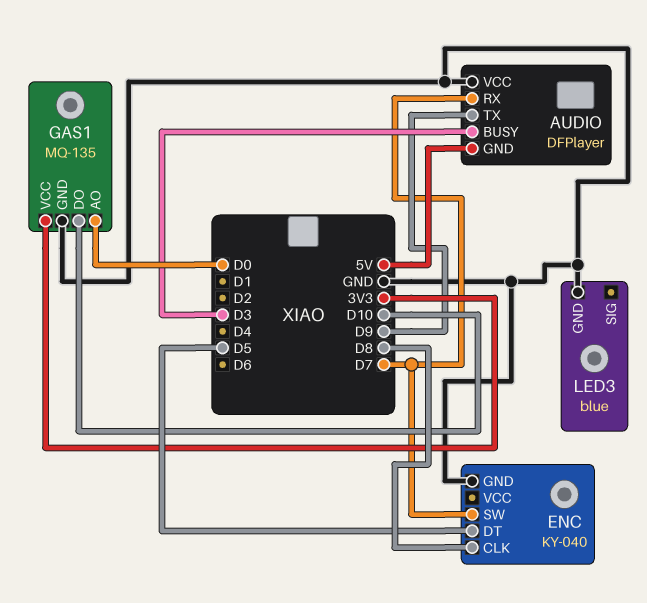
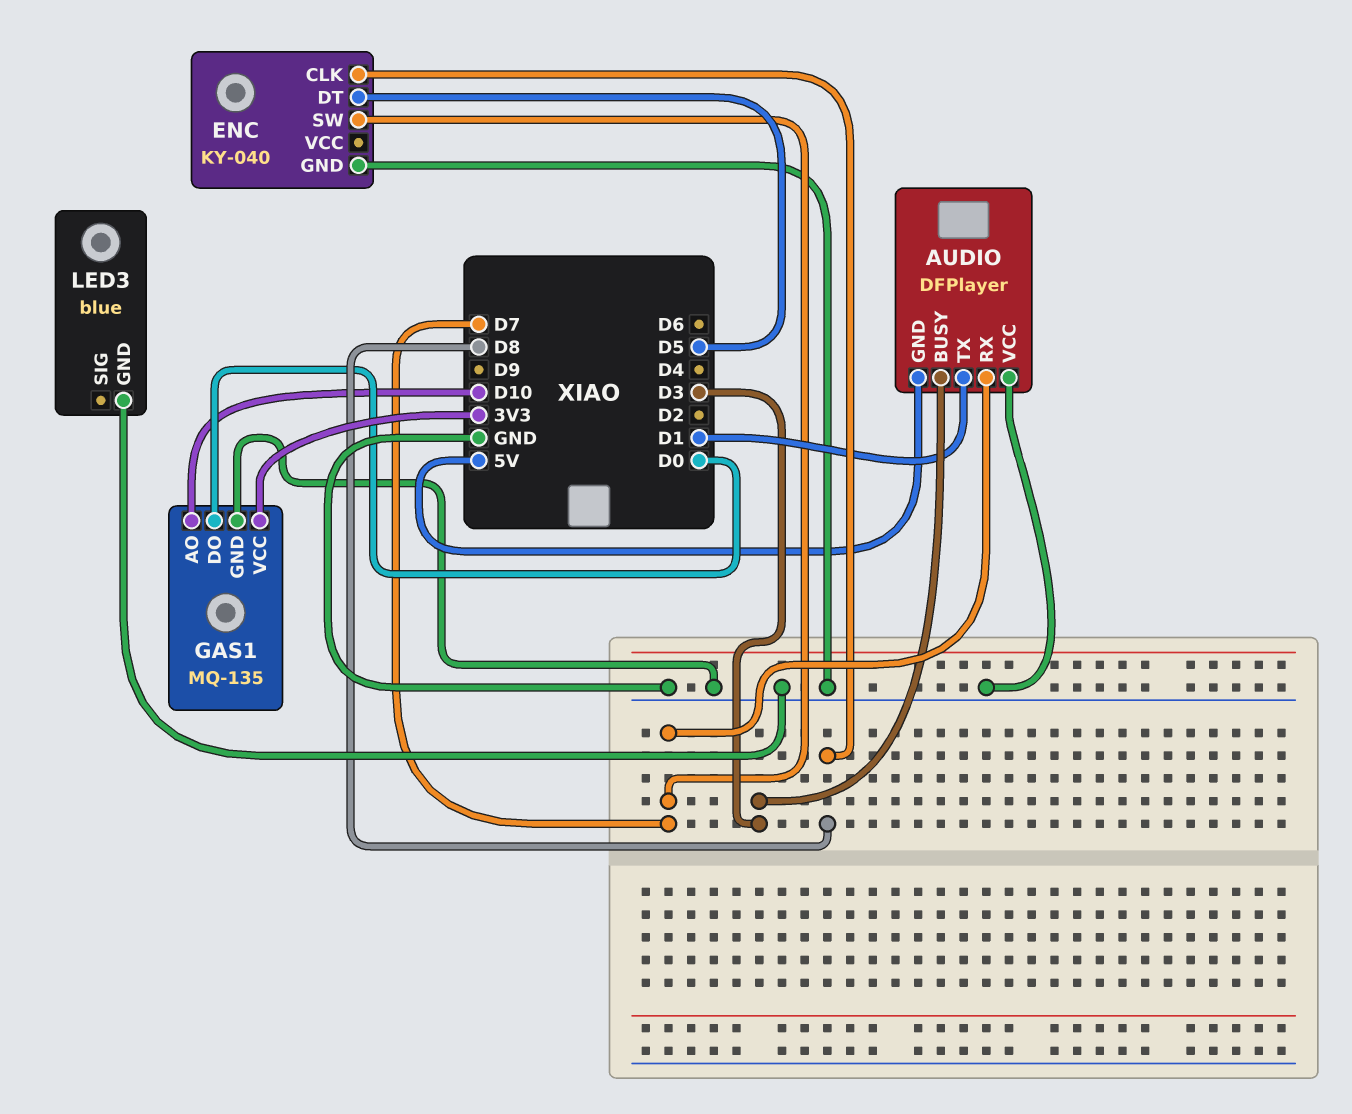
AUDIO pin TX: D9 -> D1
GAS1 pin AO: D0 -> D10
GAS1 pin DO: D10 -> D0

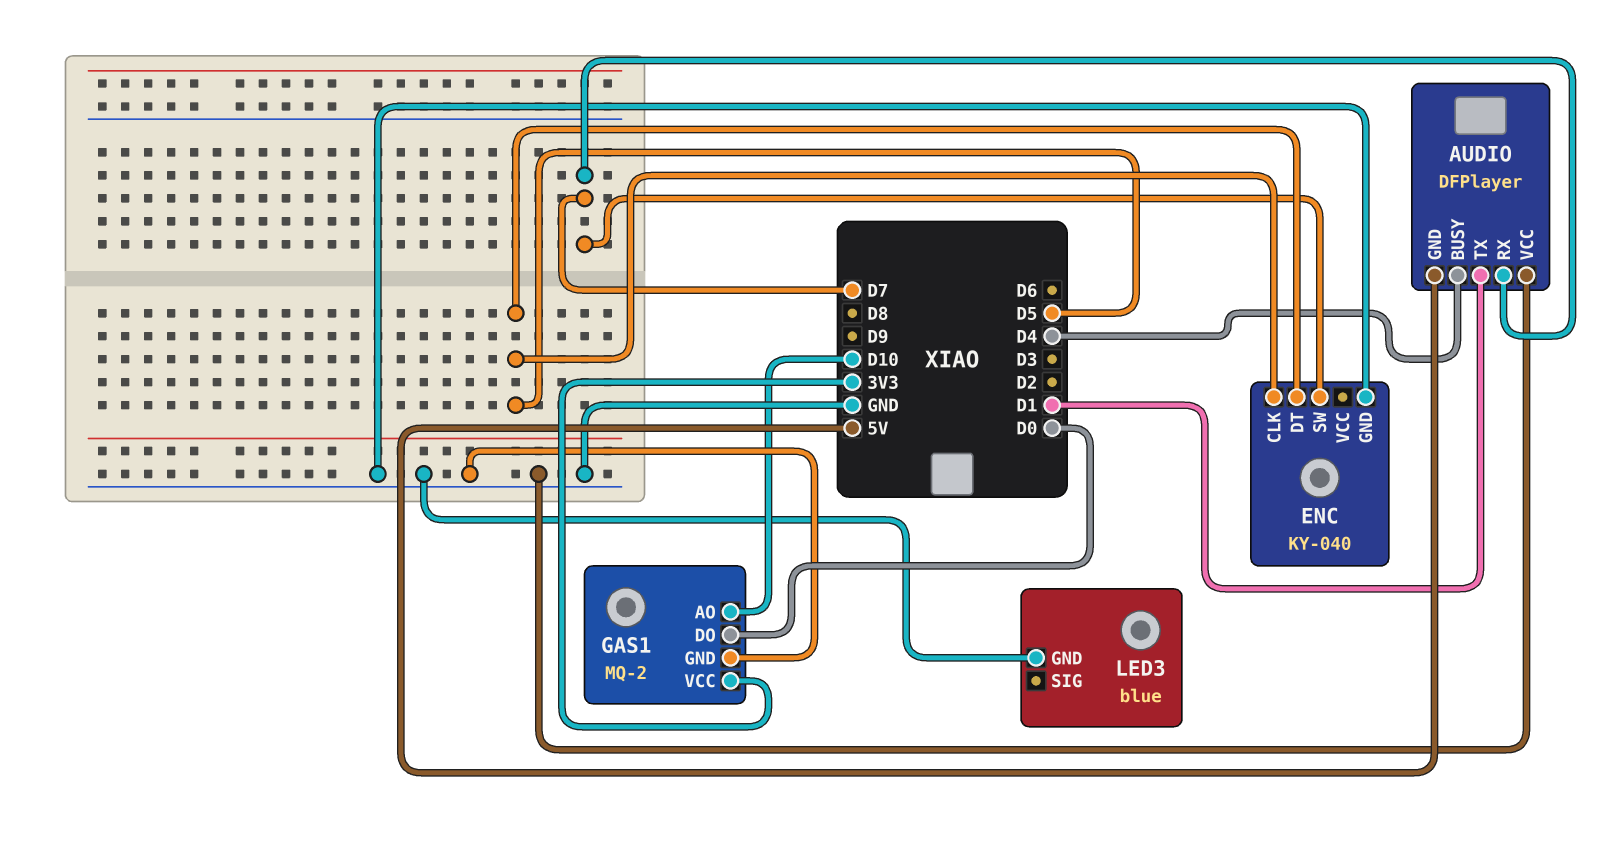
AUDIO pin BUSY: D3 -> D4
ENC pin CLK: D8 -> D5
GAS1: MQ-135 -> MQ-2

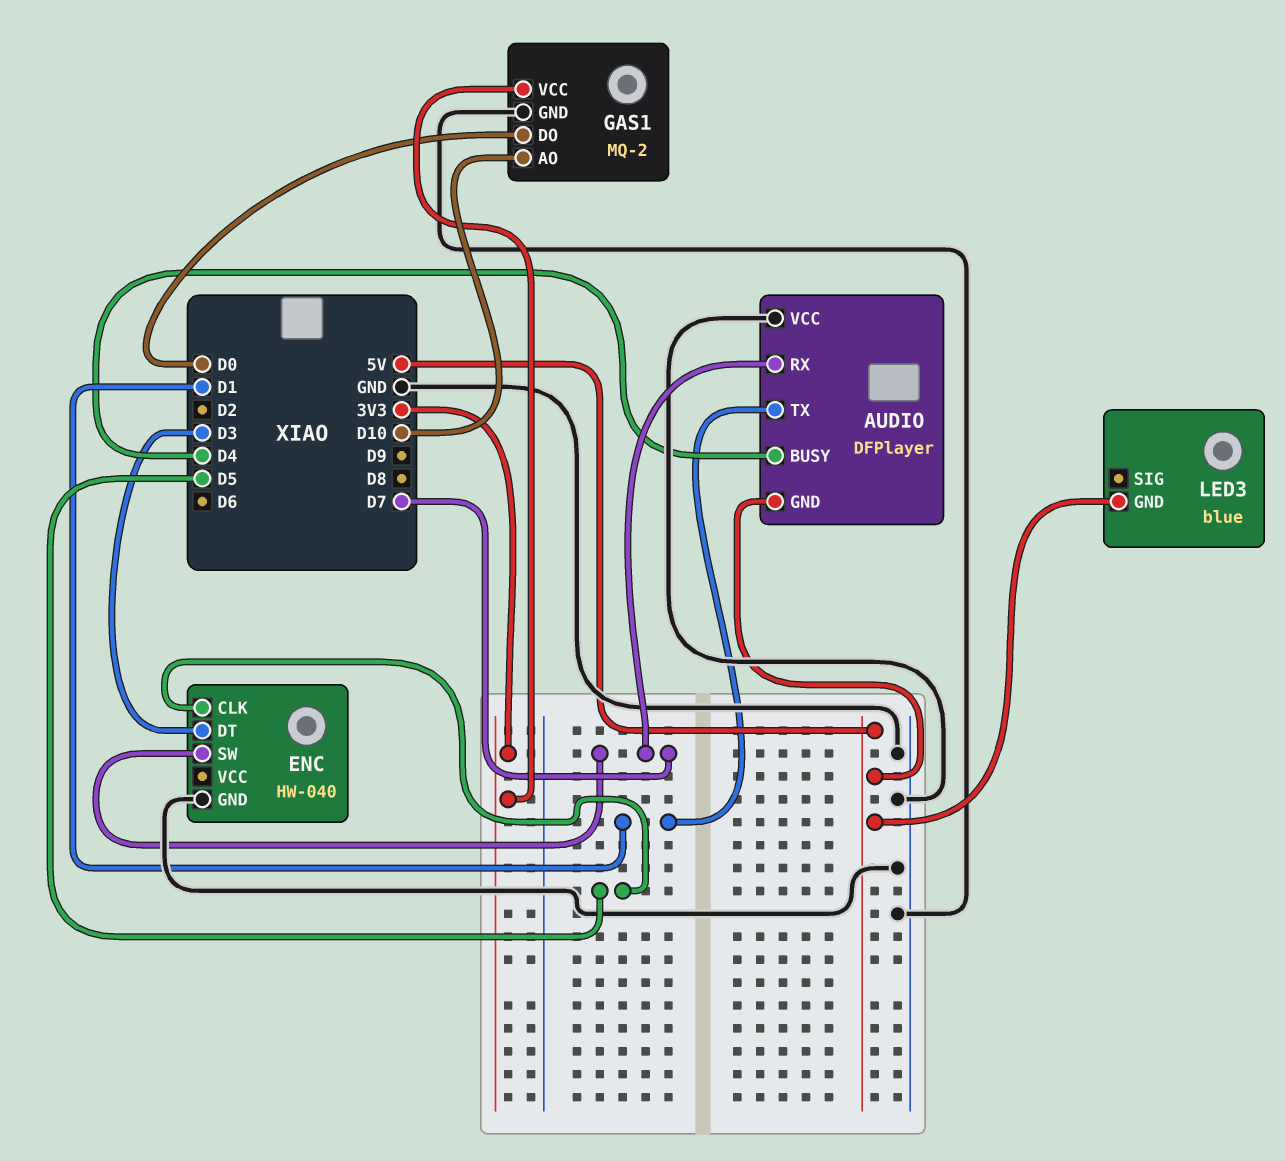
ENC: KY-040 -> HW-040
ENC pin DT: D5 -> D3
LED3 pin GND: GND -> 5V

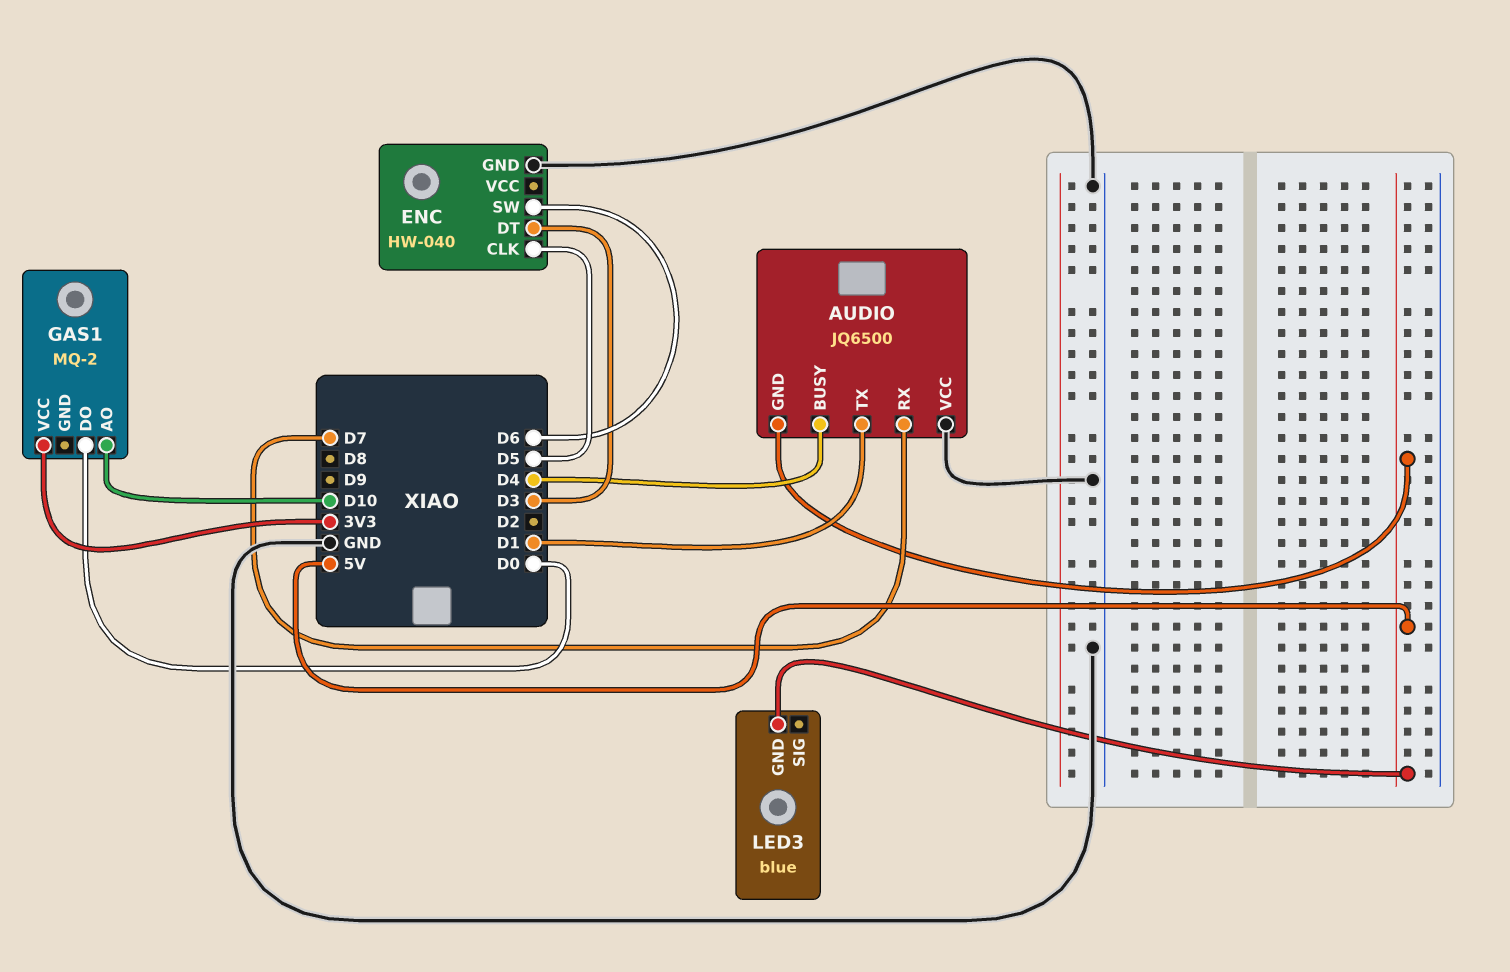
AUDIO: DFPlayer -> JQ6500
ENC pin SW: D7 -> D6
GAS1 pin GND: GND -> none

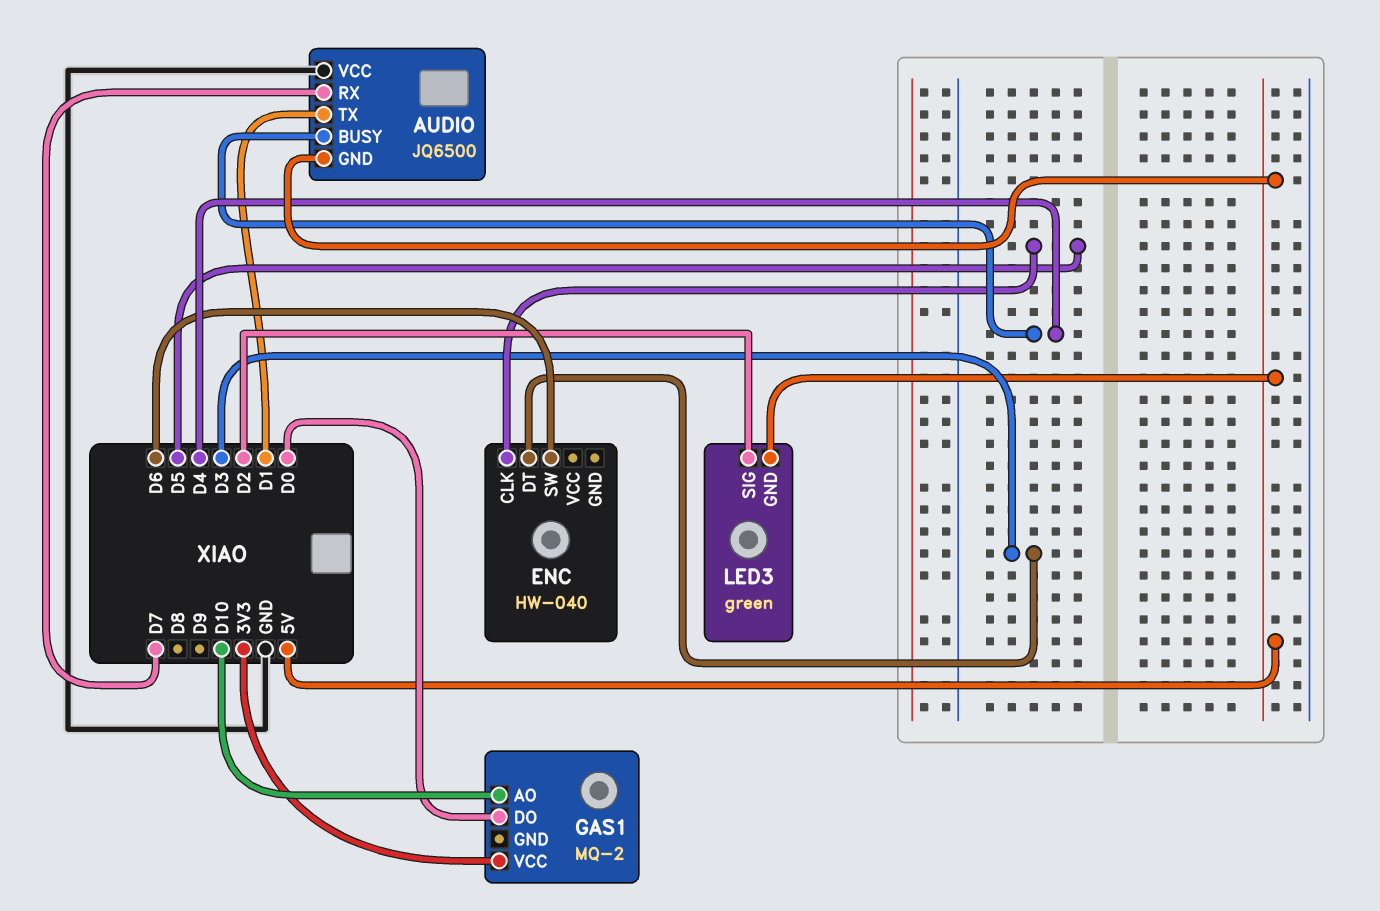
ENC pin GND: GND -> none
LED3: blue -> green
LED3 pin SIG: none -> D2

